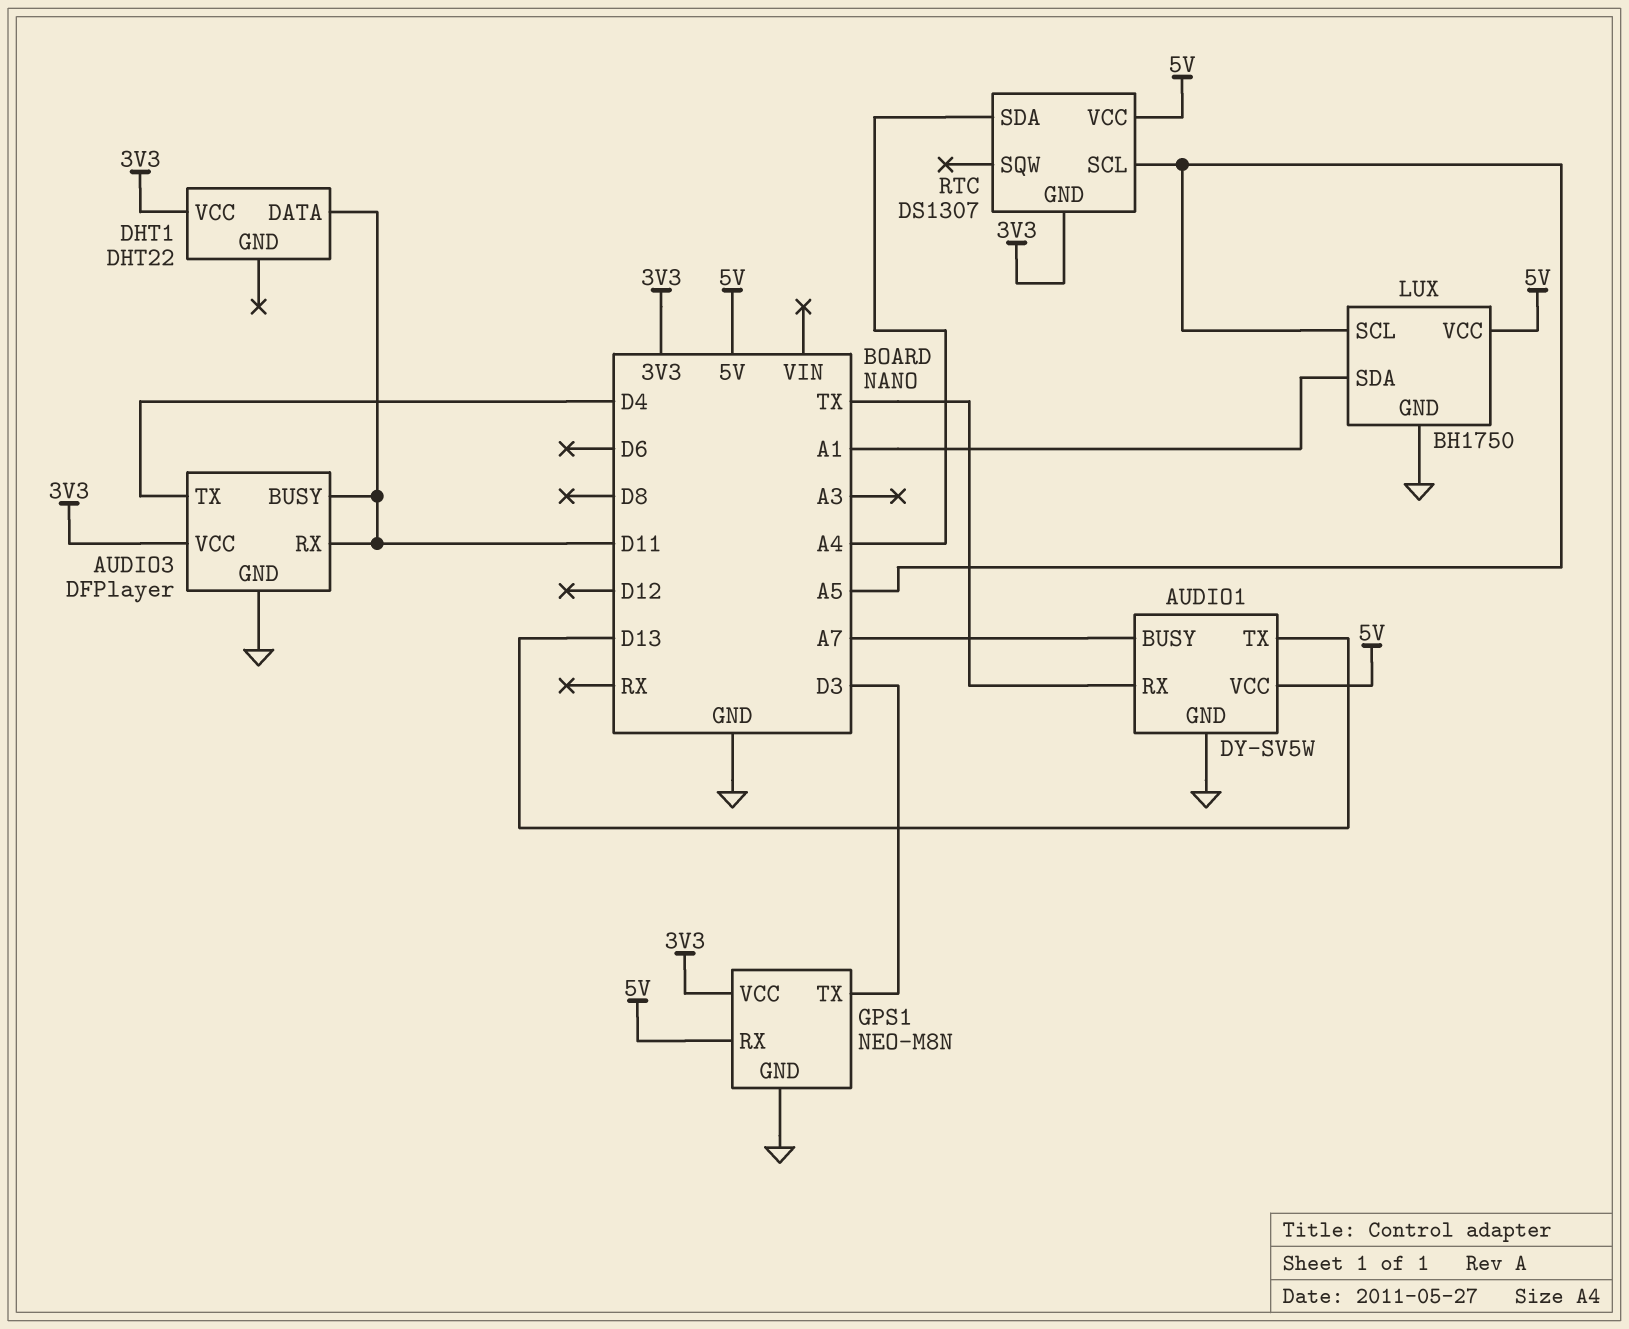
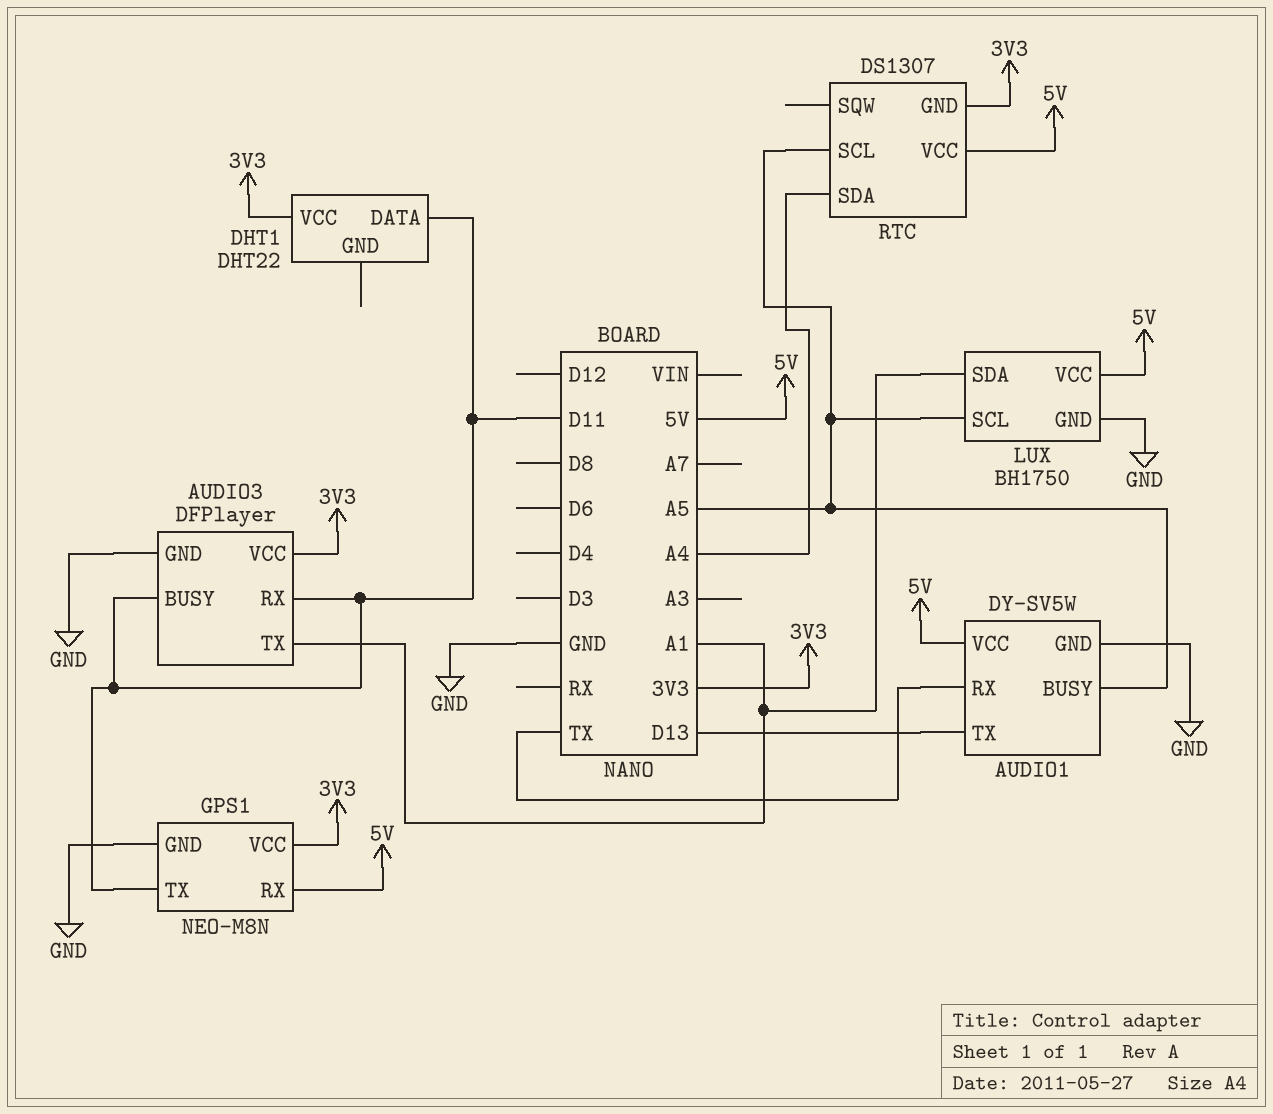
AUDIO1 pin BUSY: A7 -> A5
AUDIO3 pin TX: D4 -> A1
GPS1 pin TX: D3 -> D11

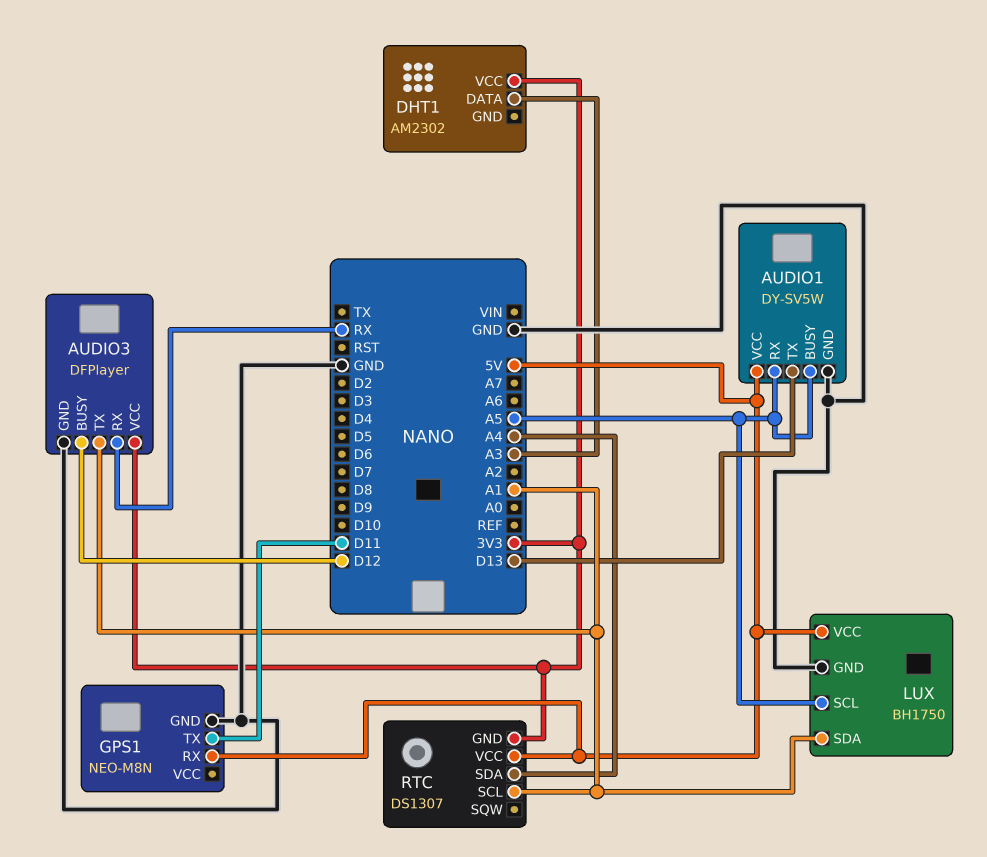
AUDIO1 pin RX: TX -> A5
AUDIO3 pin BUSY: D11 -> D12
AUDIO3 pin RX: D11 -> RX
DHT1: DHT22 -> AM2302
DHT1 pin DATA: D11 -> A3
GPS1 pin VCC: 3V3 -> none
RTC pin SCL: A5 -> A1

